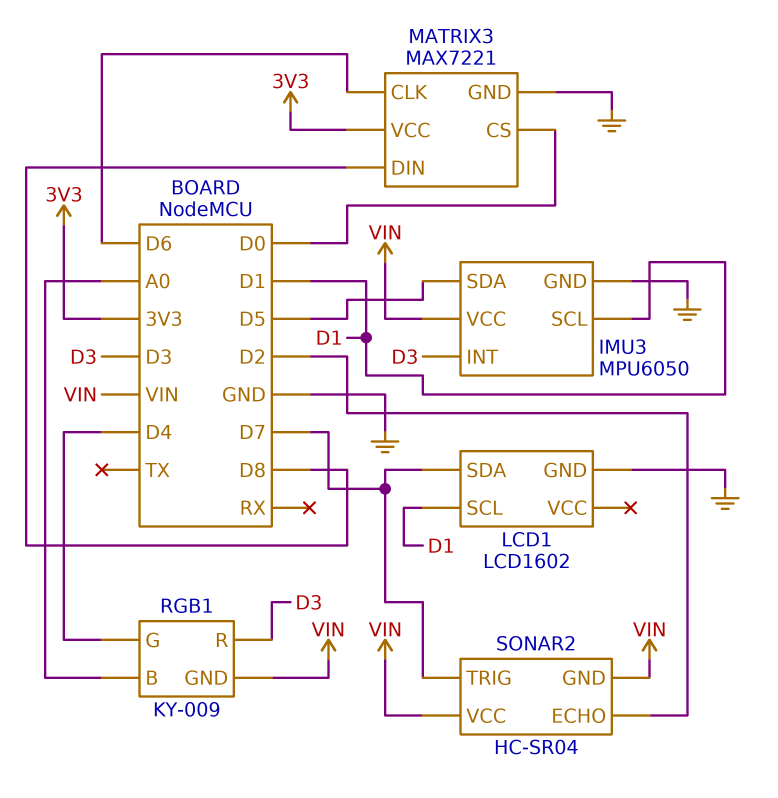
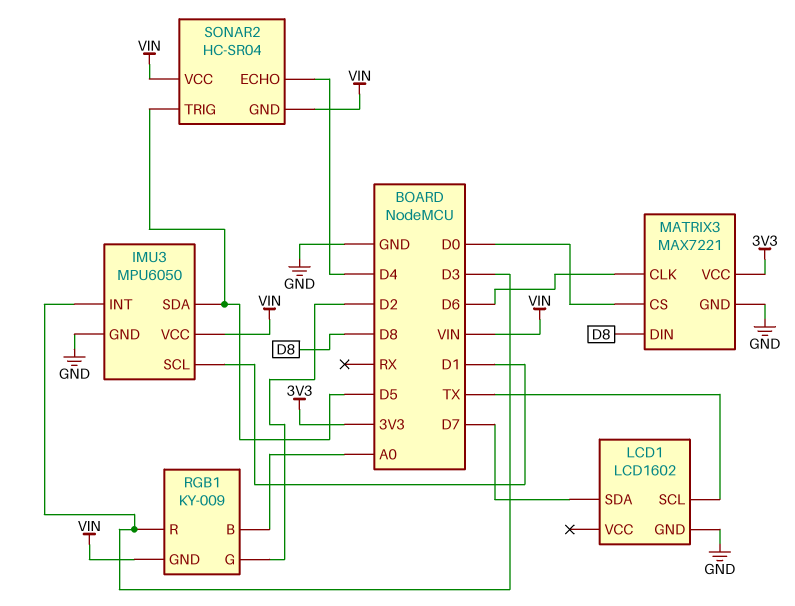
LCD1 pin SCL: D1 -> TX
RGB1 pin G: D4 -> D2
SONAR2 pin ECHO: D2 -> D4
SONAR2 pin TRIG: D7 -> D5

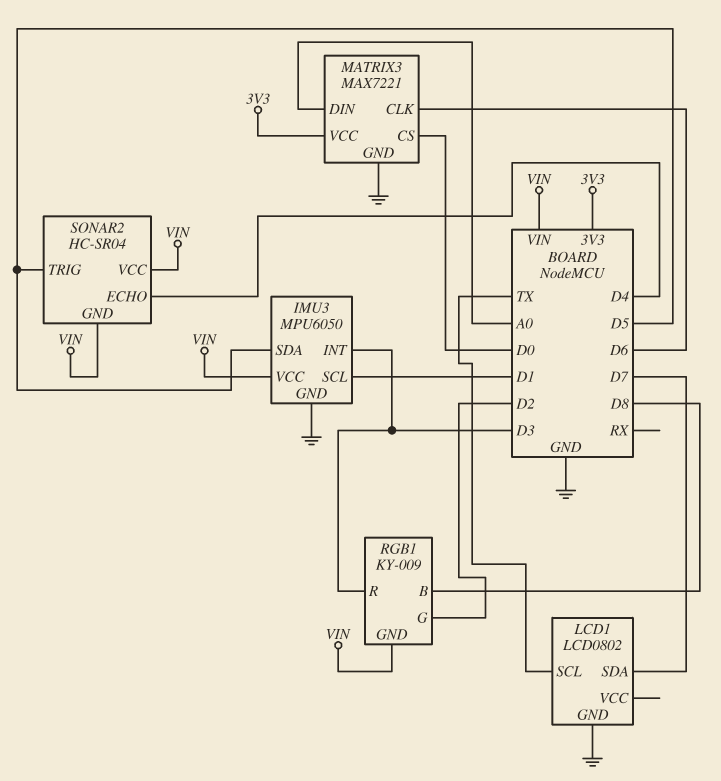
LCD1: LCD1602 -> LCD0802
MATRIX3 pin DIN: D8 -> A0
RGB1 pin B: A0 -> D8

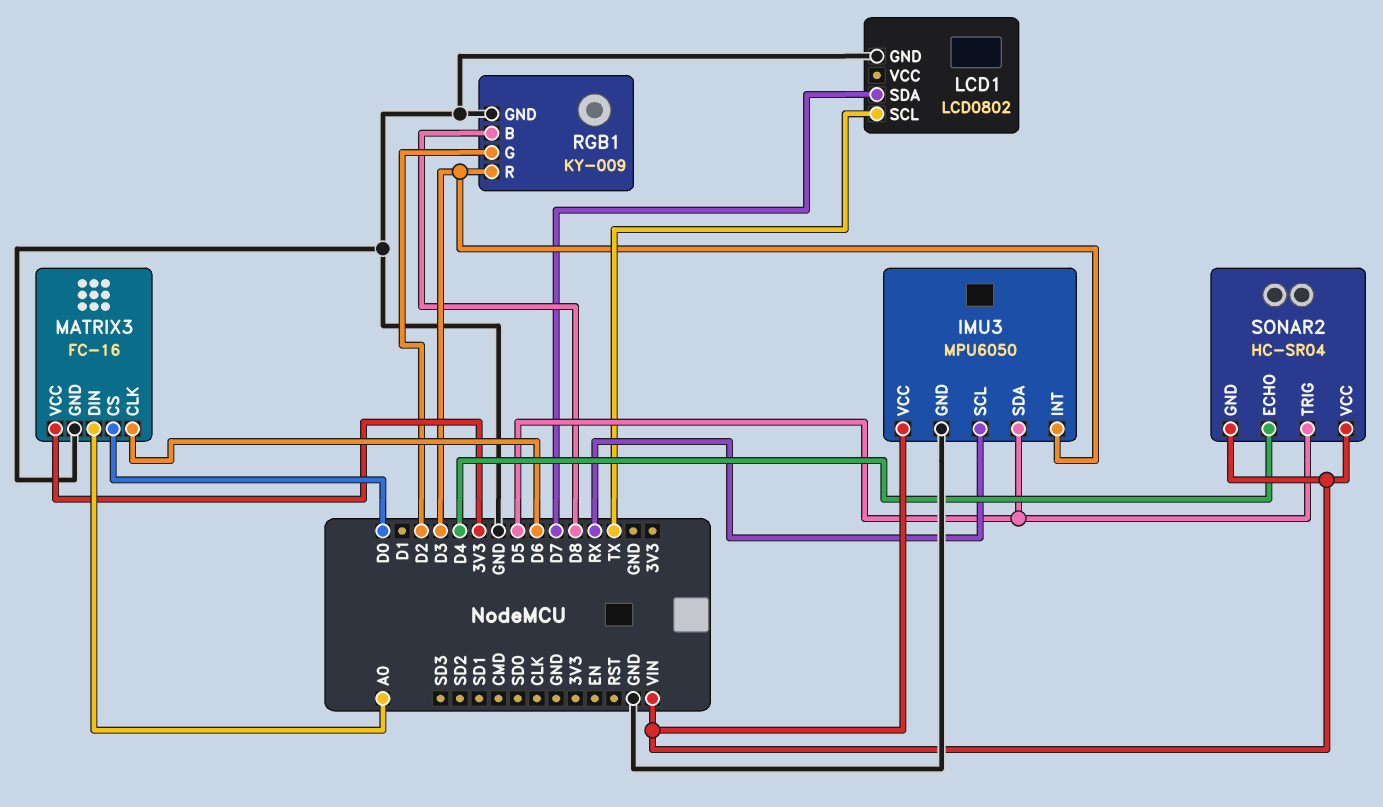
IMU3 pin SCL: D1 -> RX
MATRIX3: MAX7221 -> FC-16
RGB1 pin GND: VIN -> GND

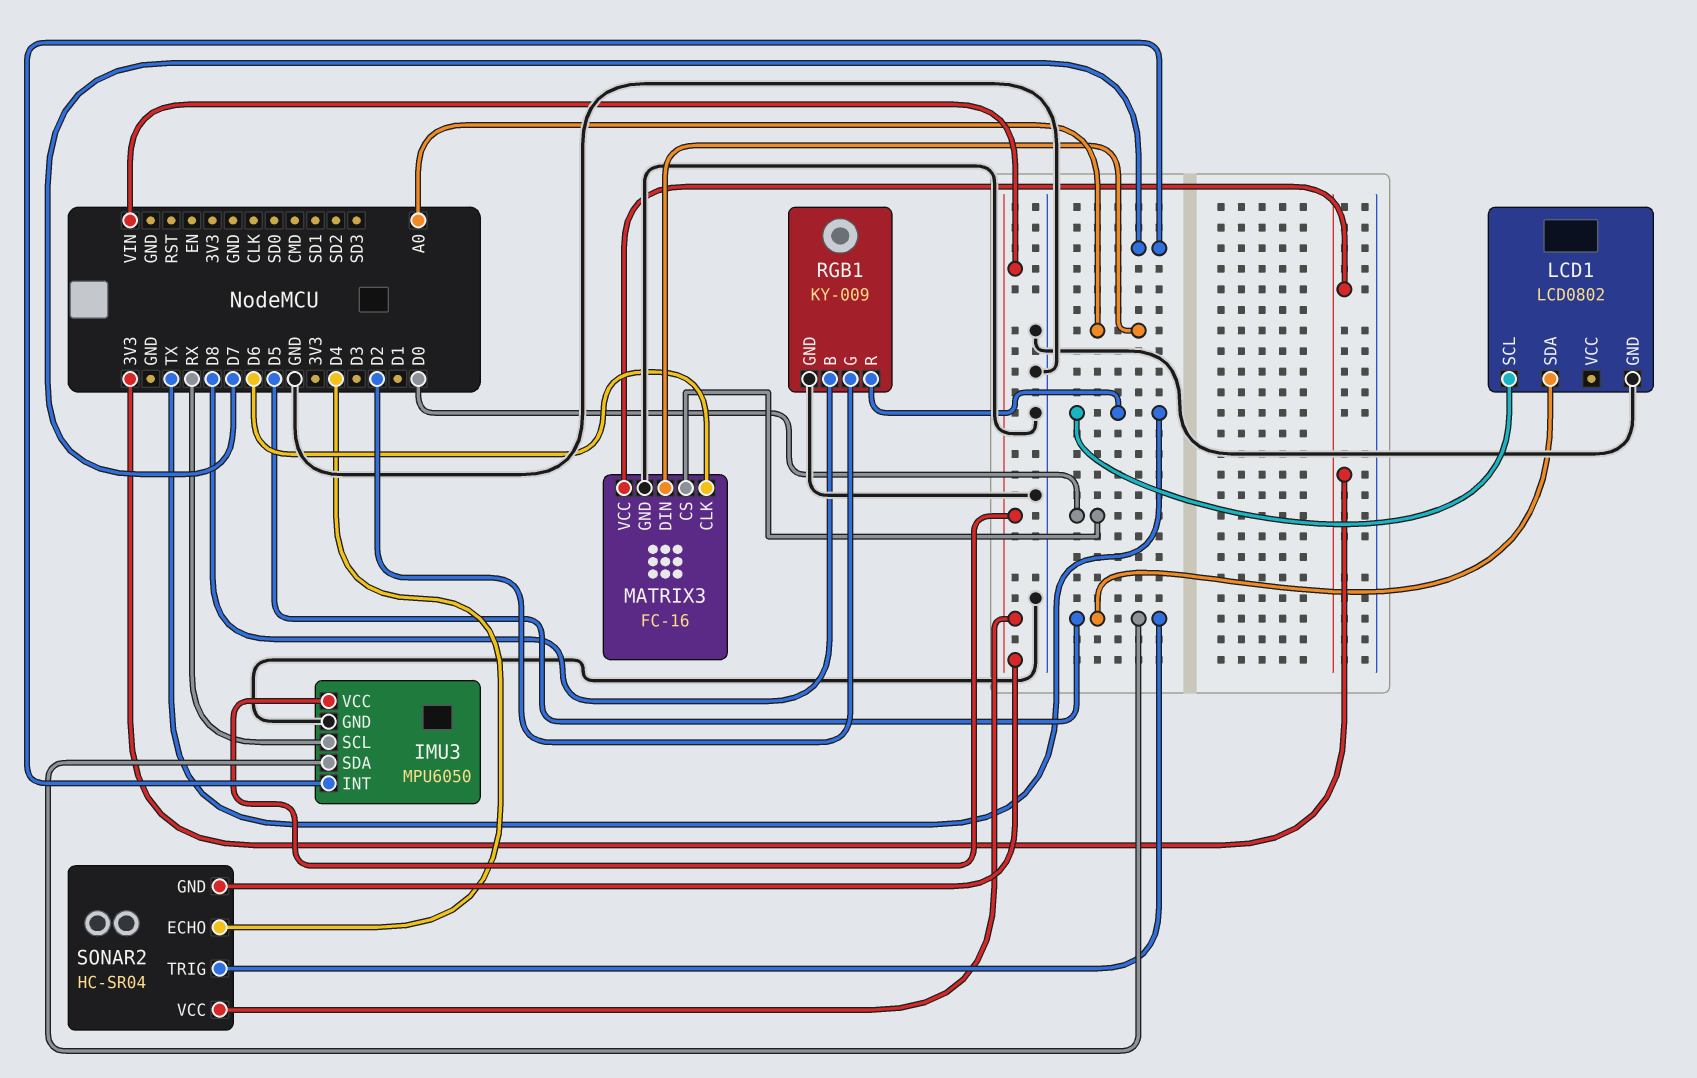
IMU3 pin INT: D3 -> D7
LCD1 pin SDA: D7 -> D5
RGB1 pin R: D3 -> TX

